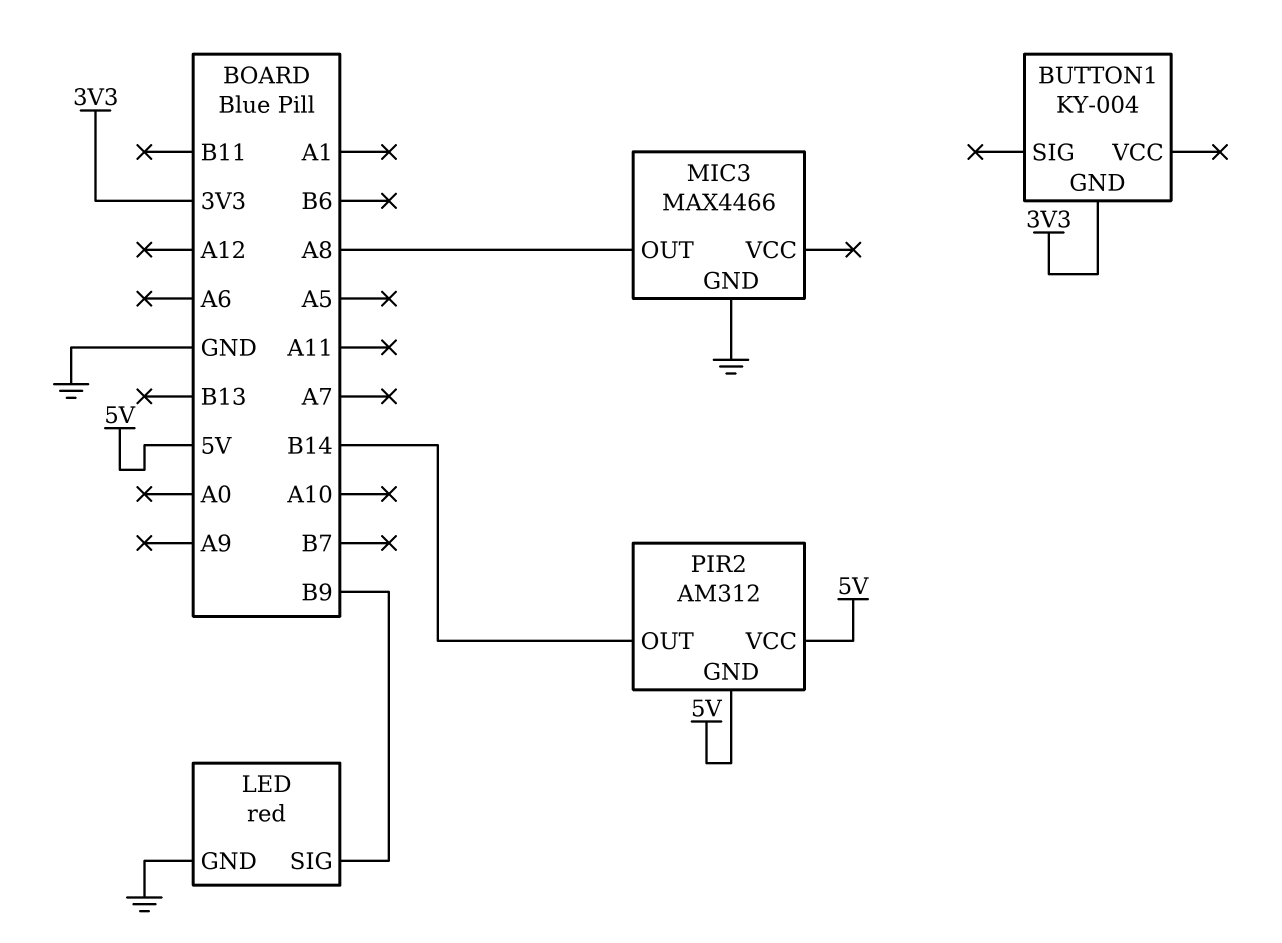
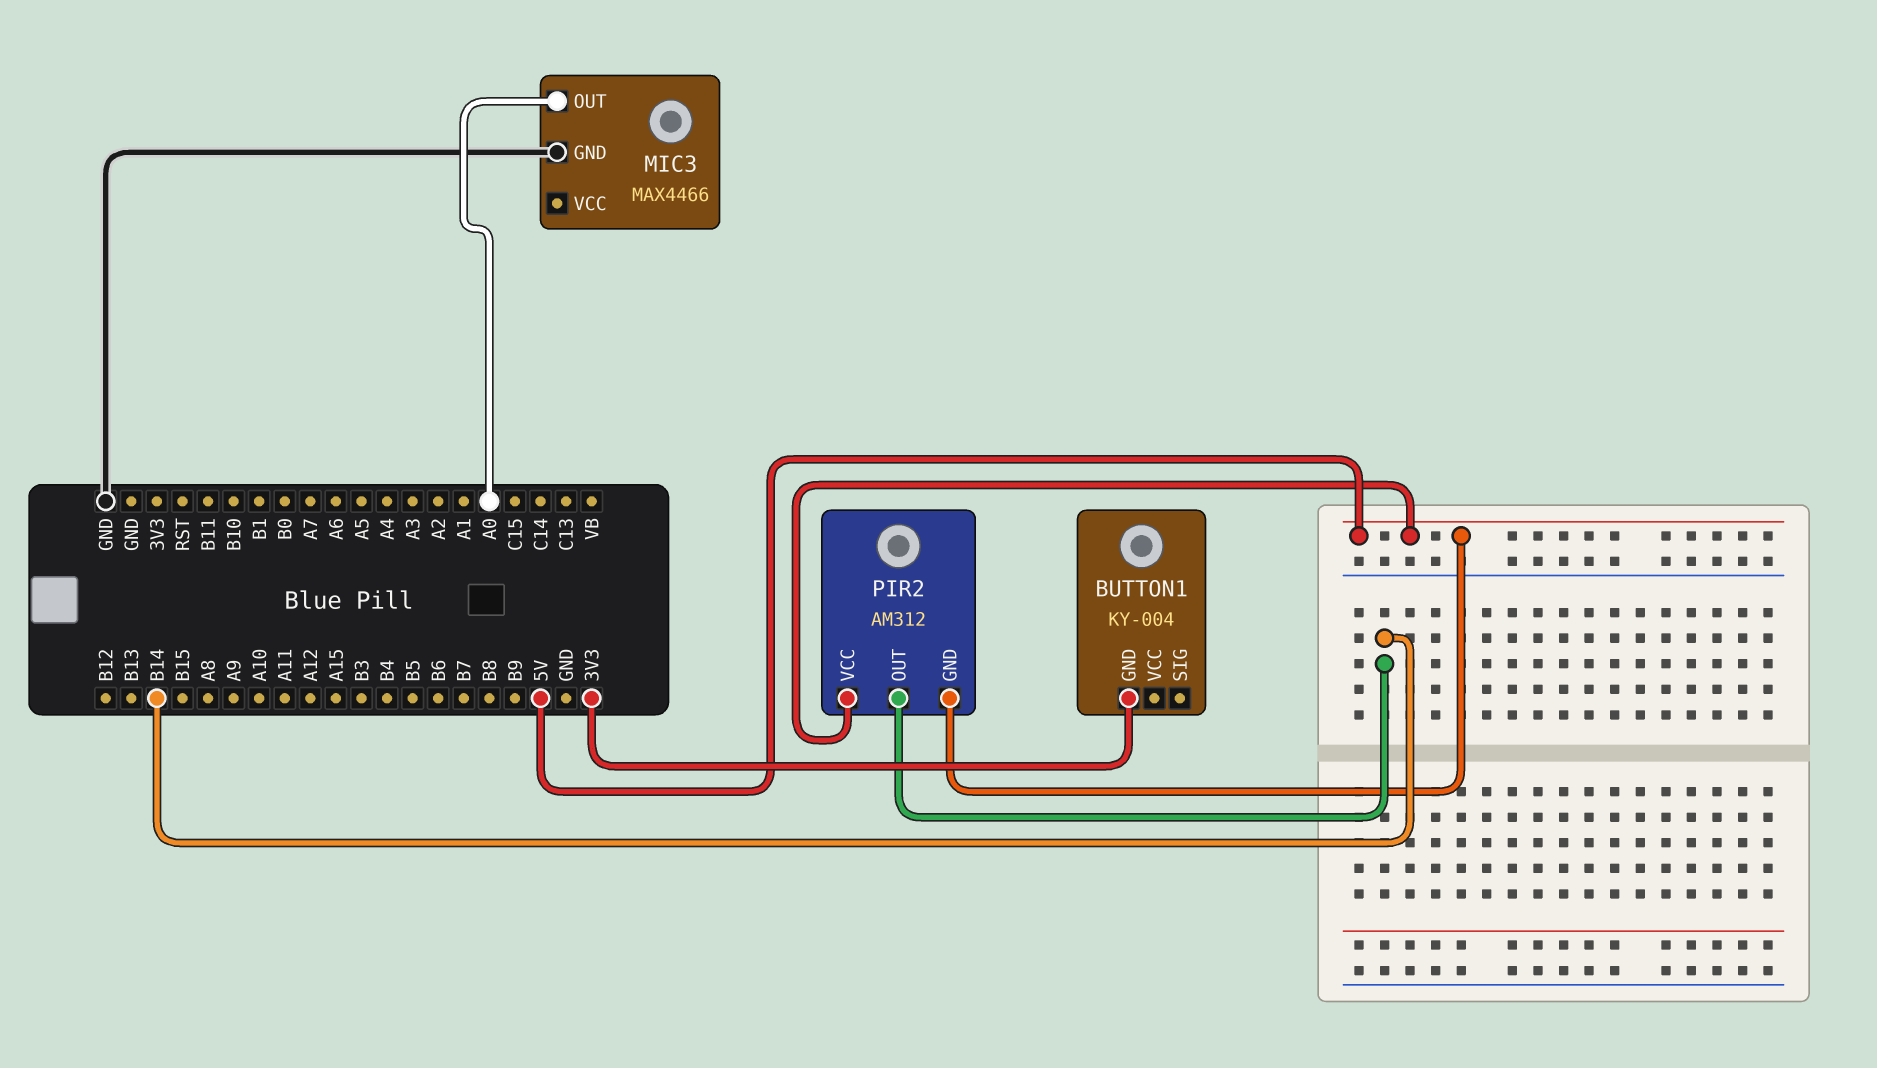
LED: red -> none
LED pin GND: GND -> none
LED pin SIG: B9 -> none
MIC3 pin OUT: A8 -> A0

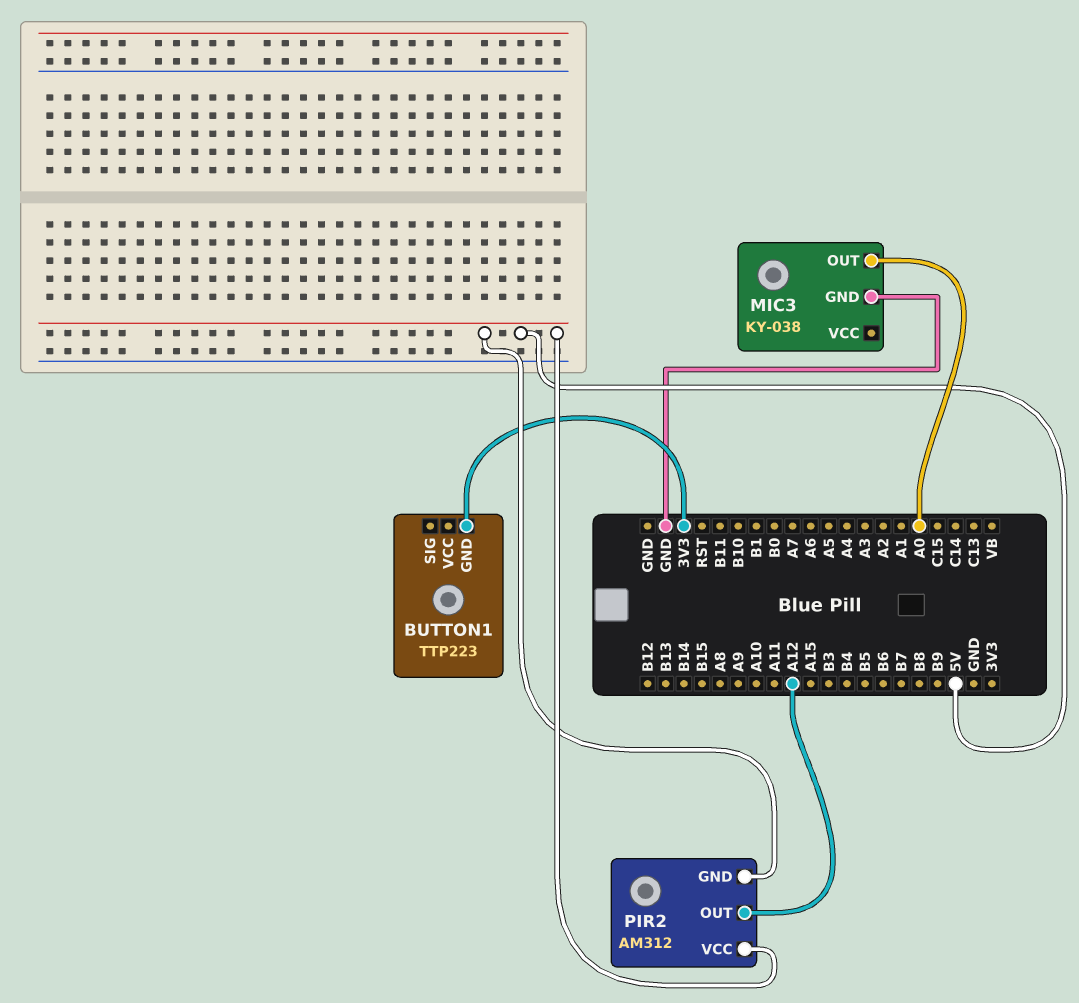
BUTTON1: KY-004 -> TTP223
MIC3: MAX4466 -> KY-038
PIR2 pin OUT: B14 -> A12

